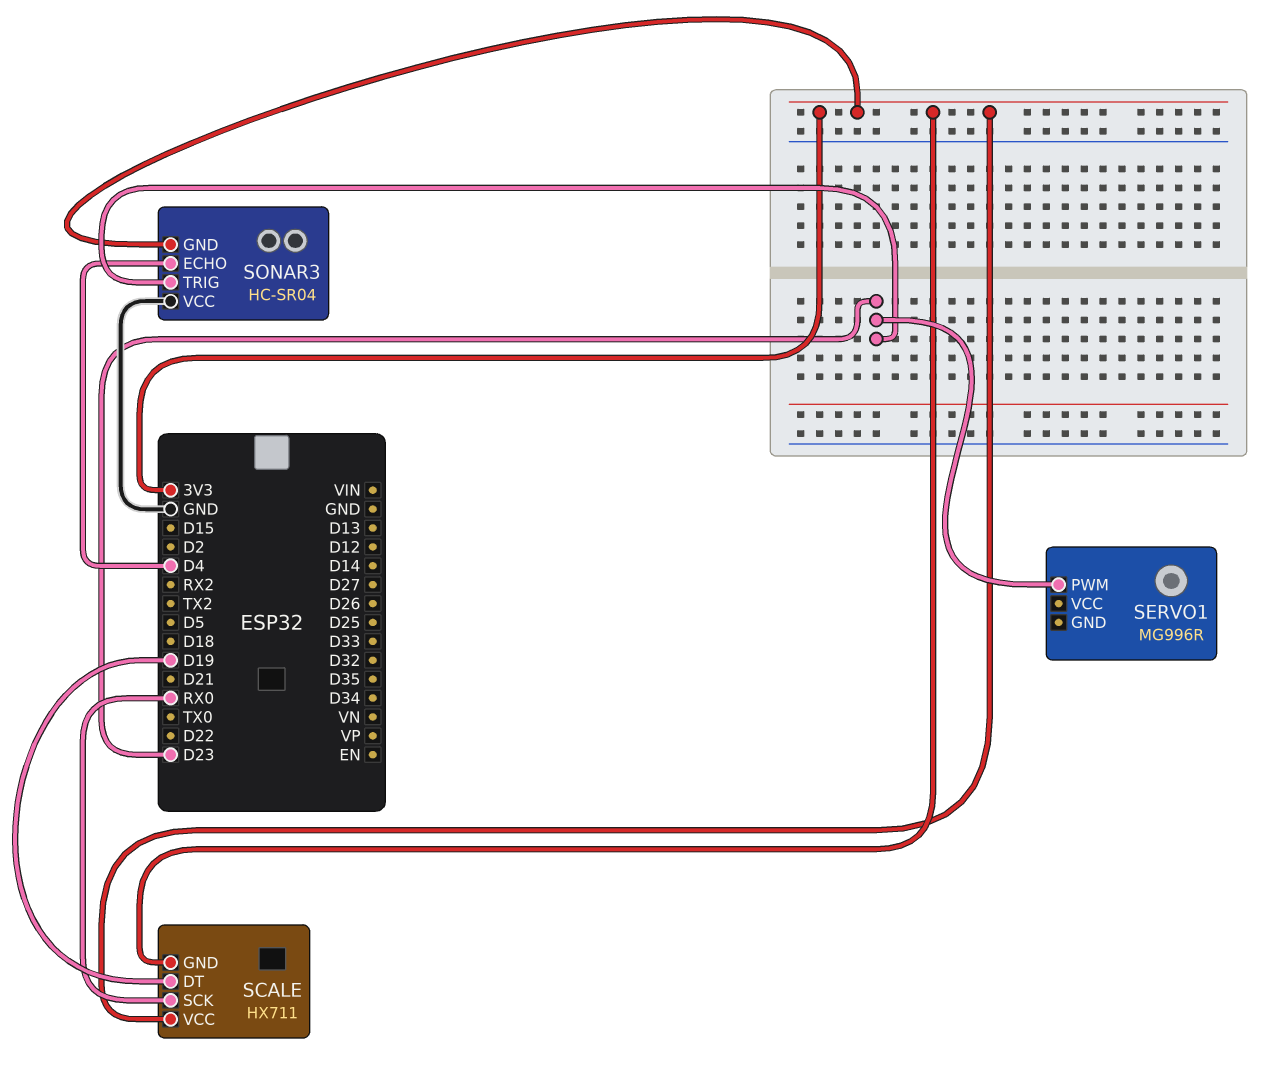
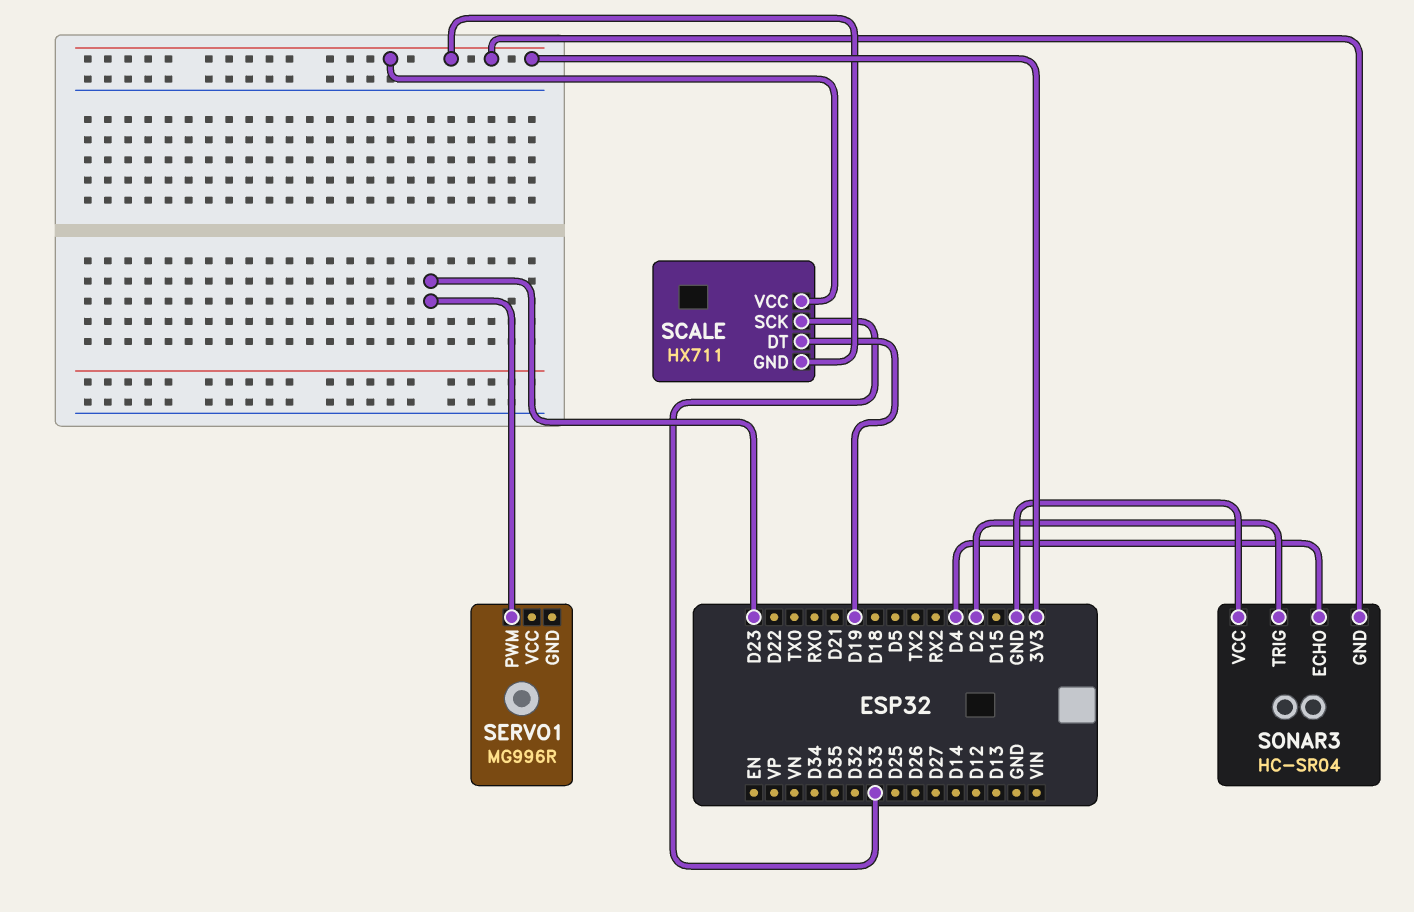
SCALE pin SCK: RX0 -> D33
SONAR3 pin TRIG: D23 -> D2

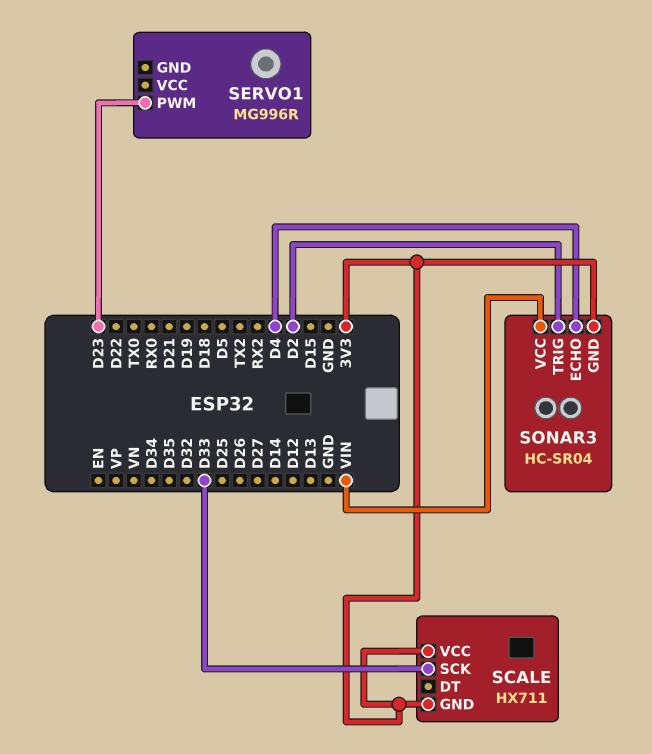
SCALE pin DT: D19 -> none
SONAR3 pin VCC: GND -> VIN

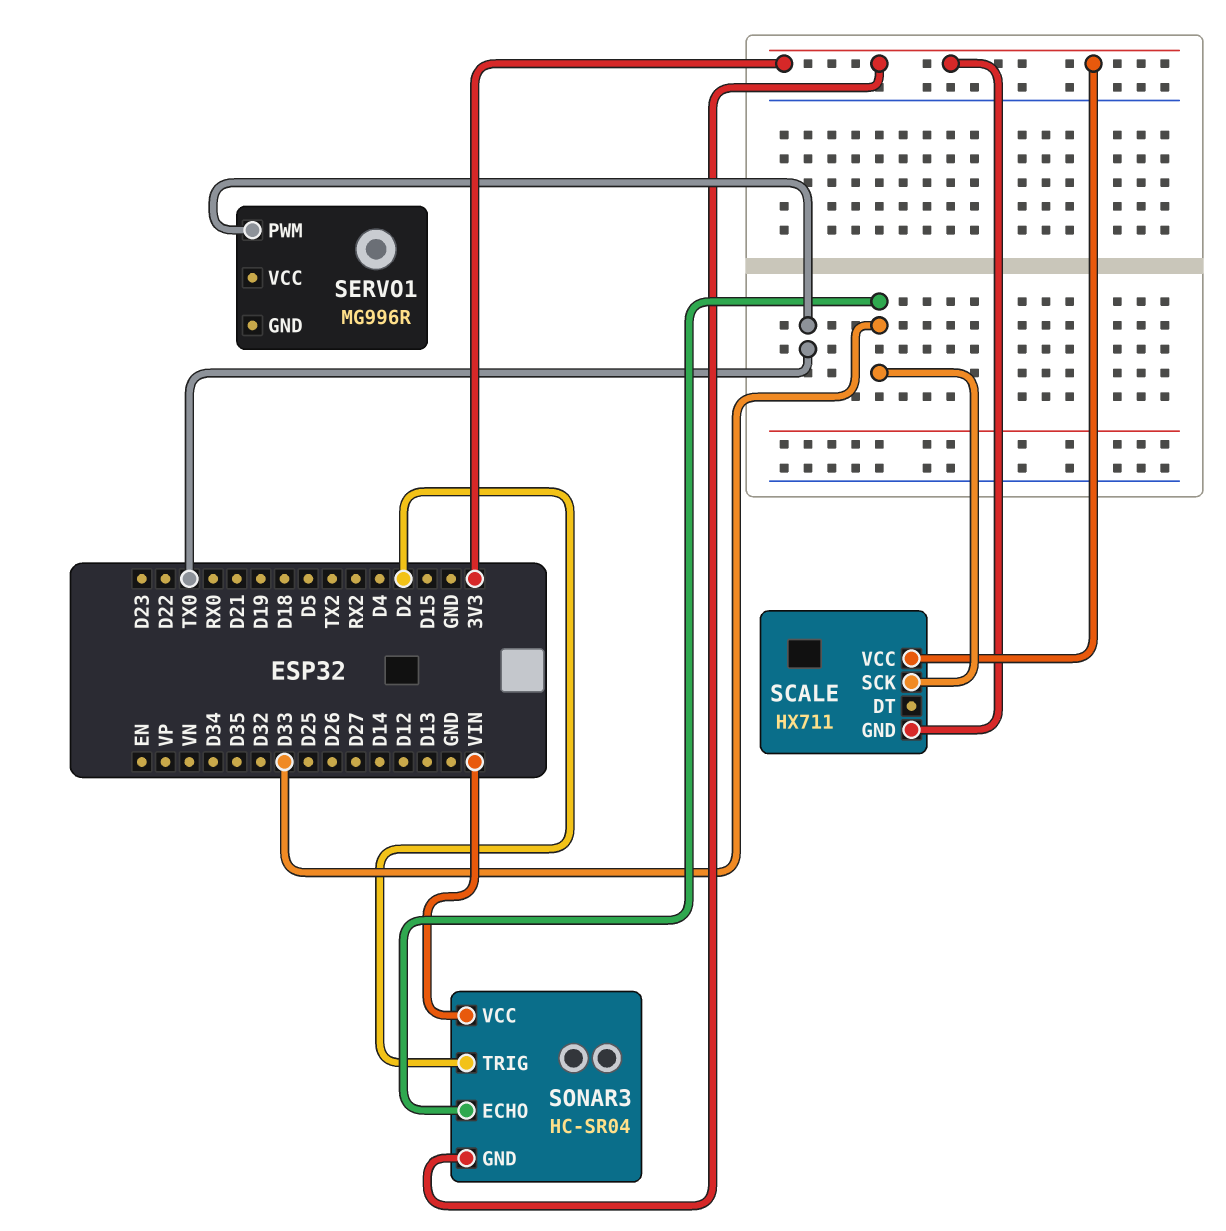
SERVO1 pin PWM: D23 -> TX0
SONAR3 pin ECHO: D4 -> D33

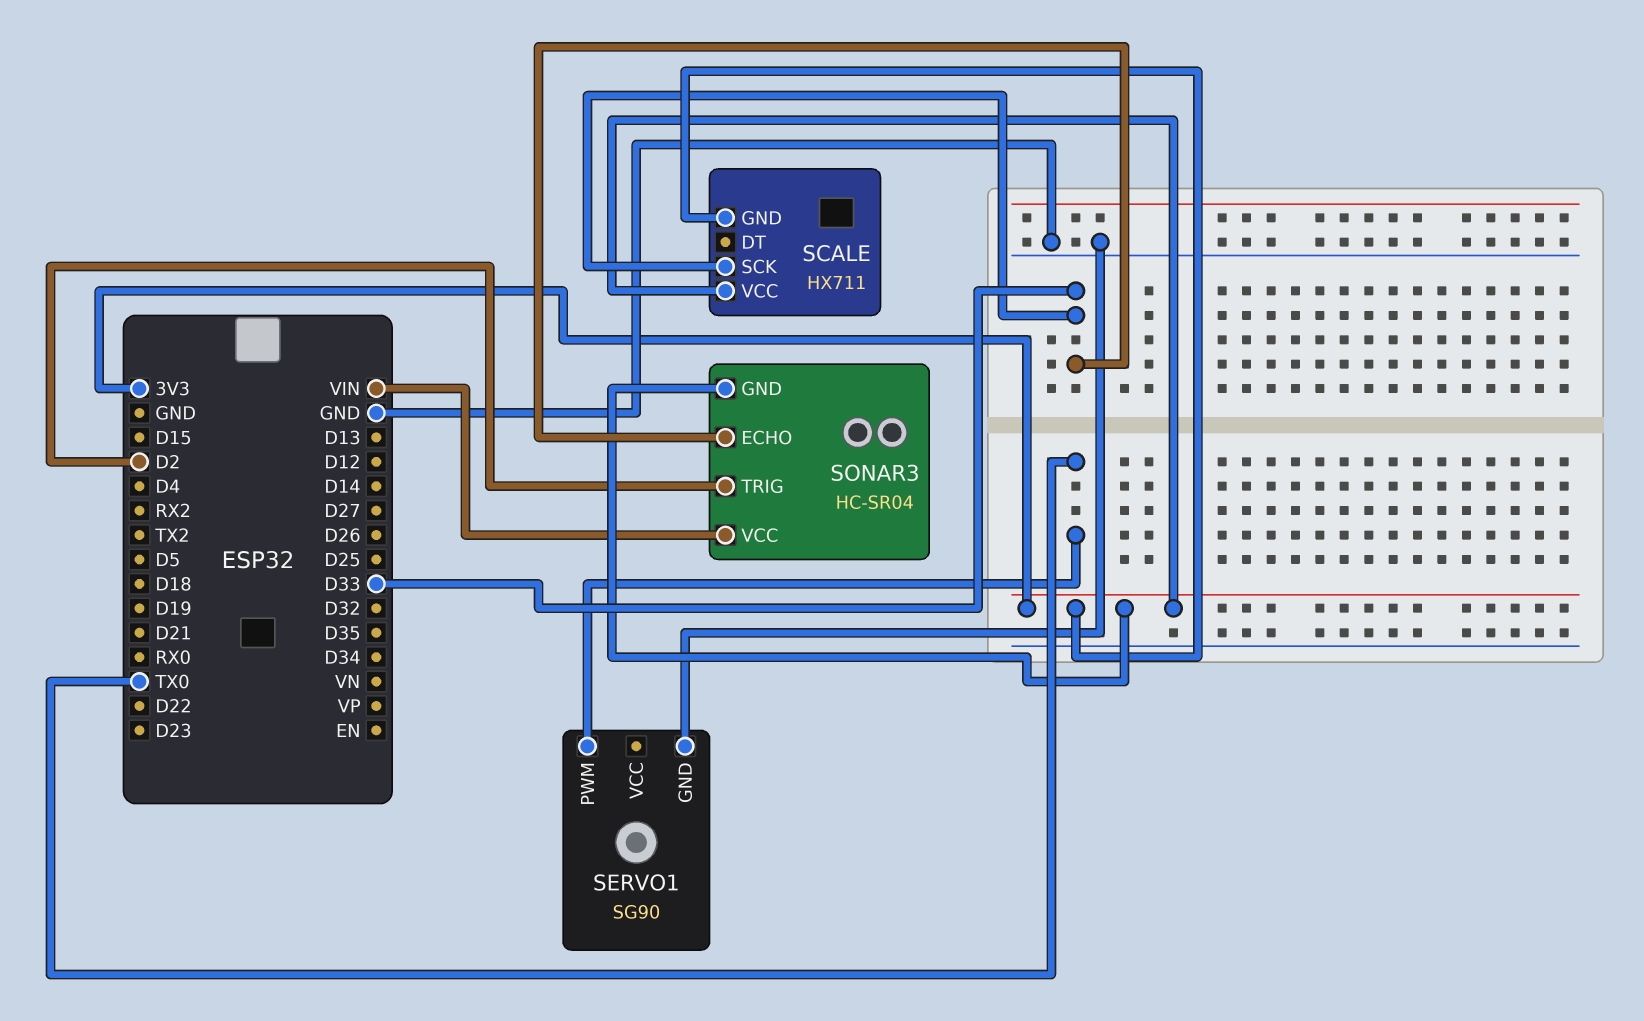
SERVO1: MG996R -> SG90
SERVO1 pin GND: none -> GND

